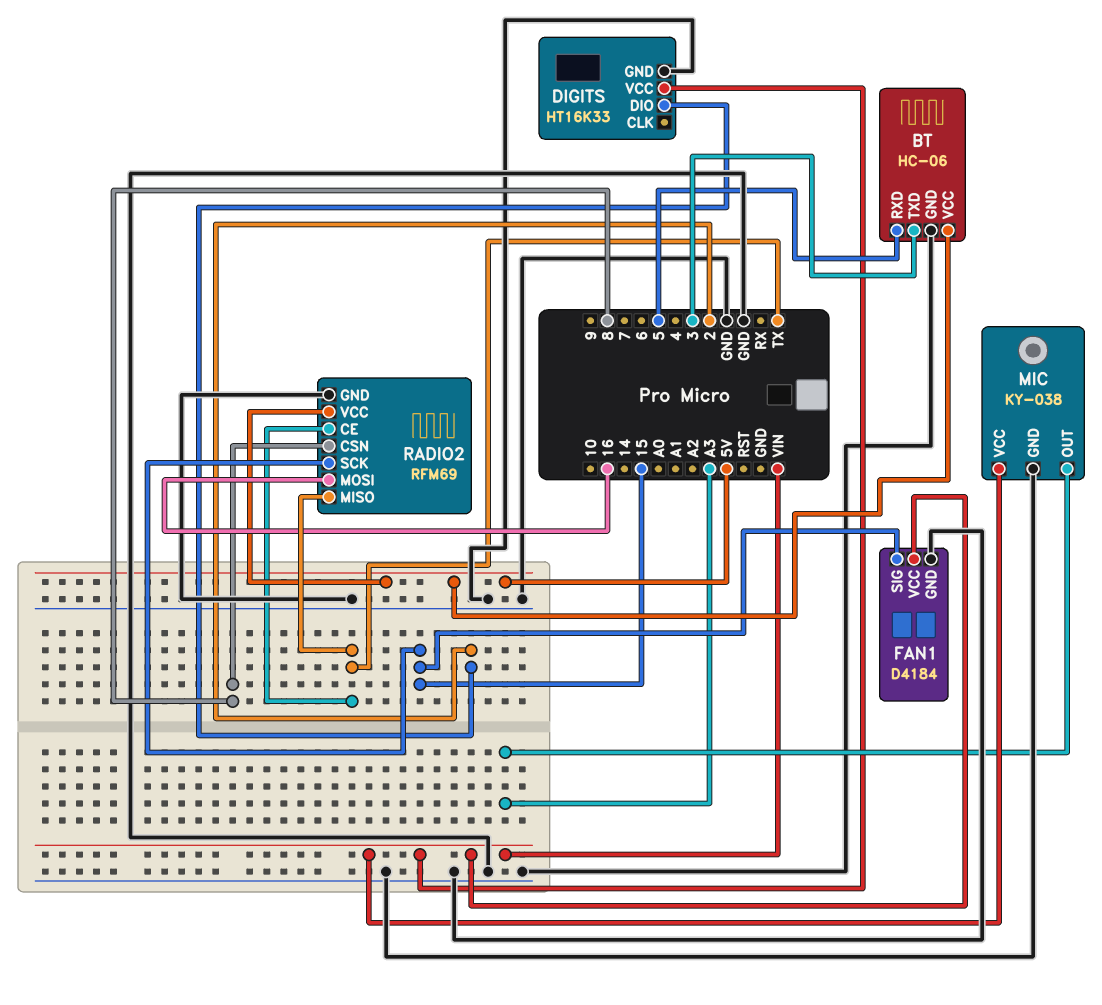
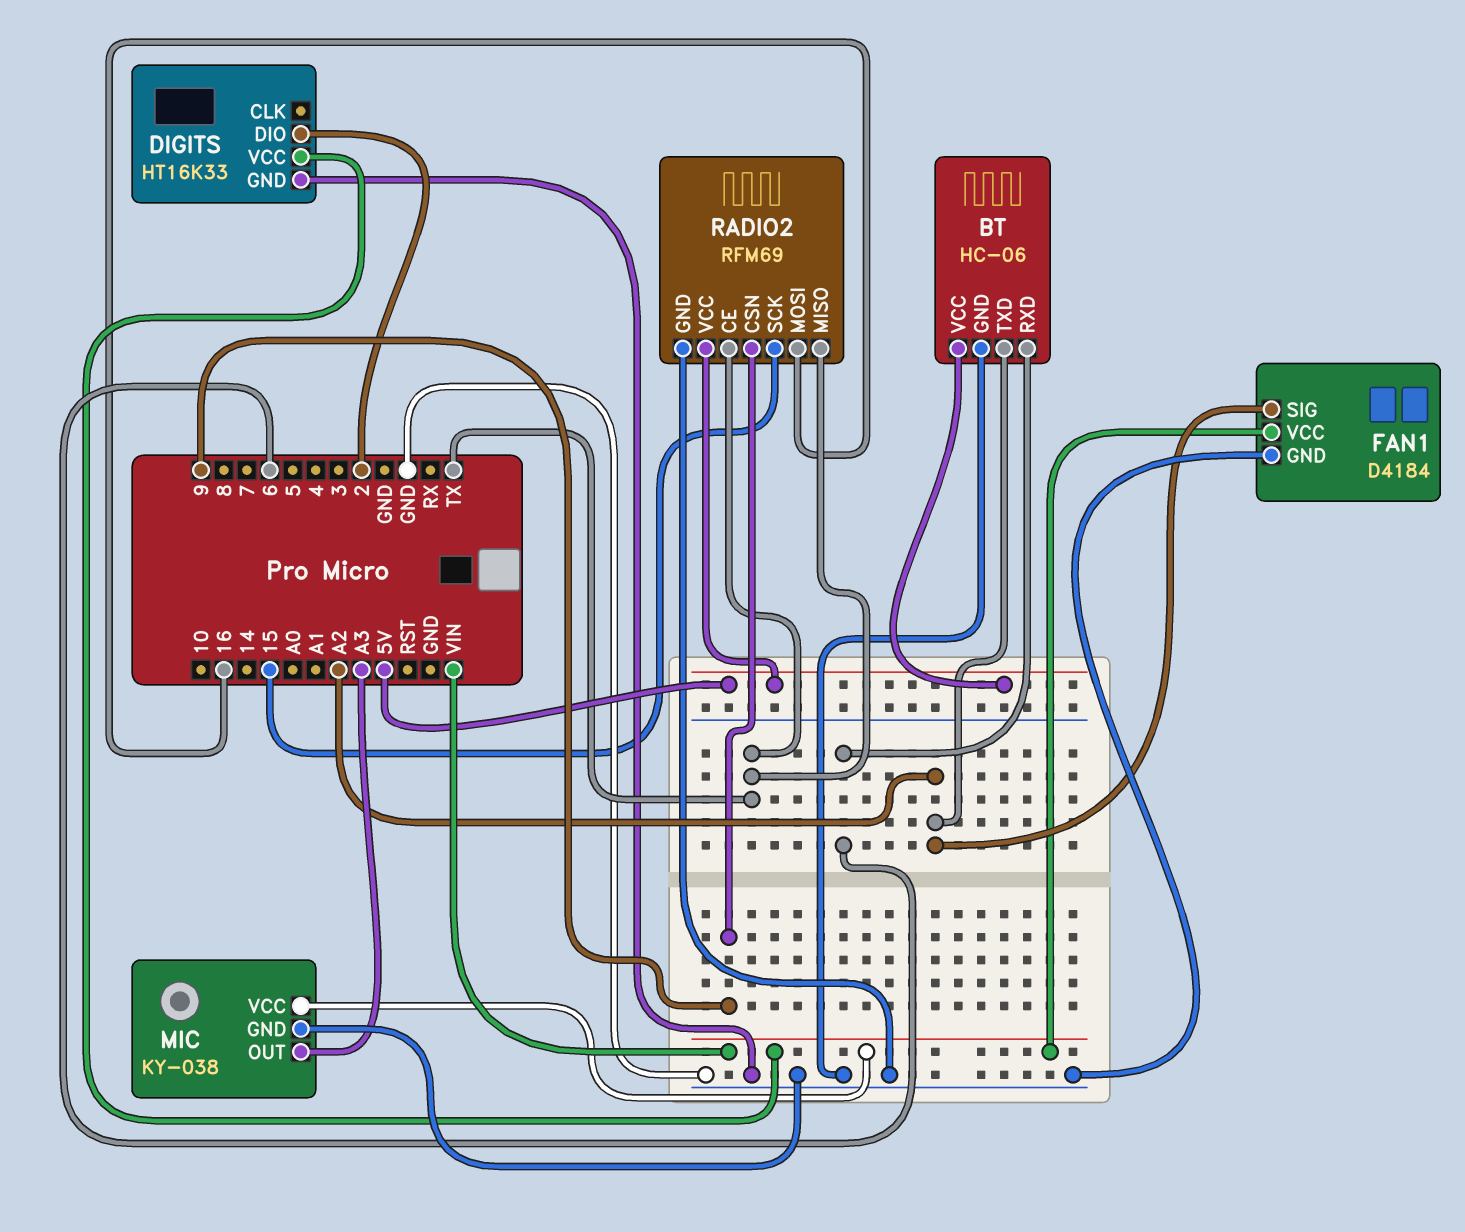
BT pin RXD: 5 -> 6
BT pin TXD: 3 -> A2
FAN1 pin SIG: 15 -> A2
RADIO2 pin CSN: 8 -> 9

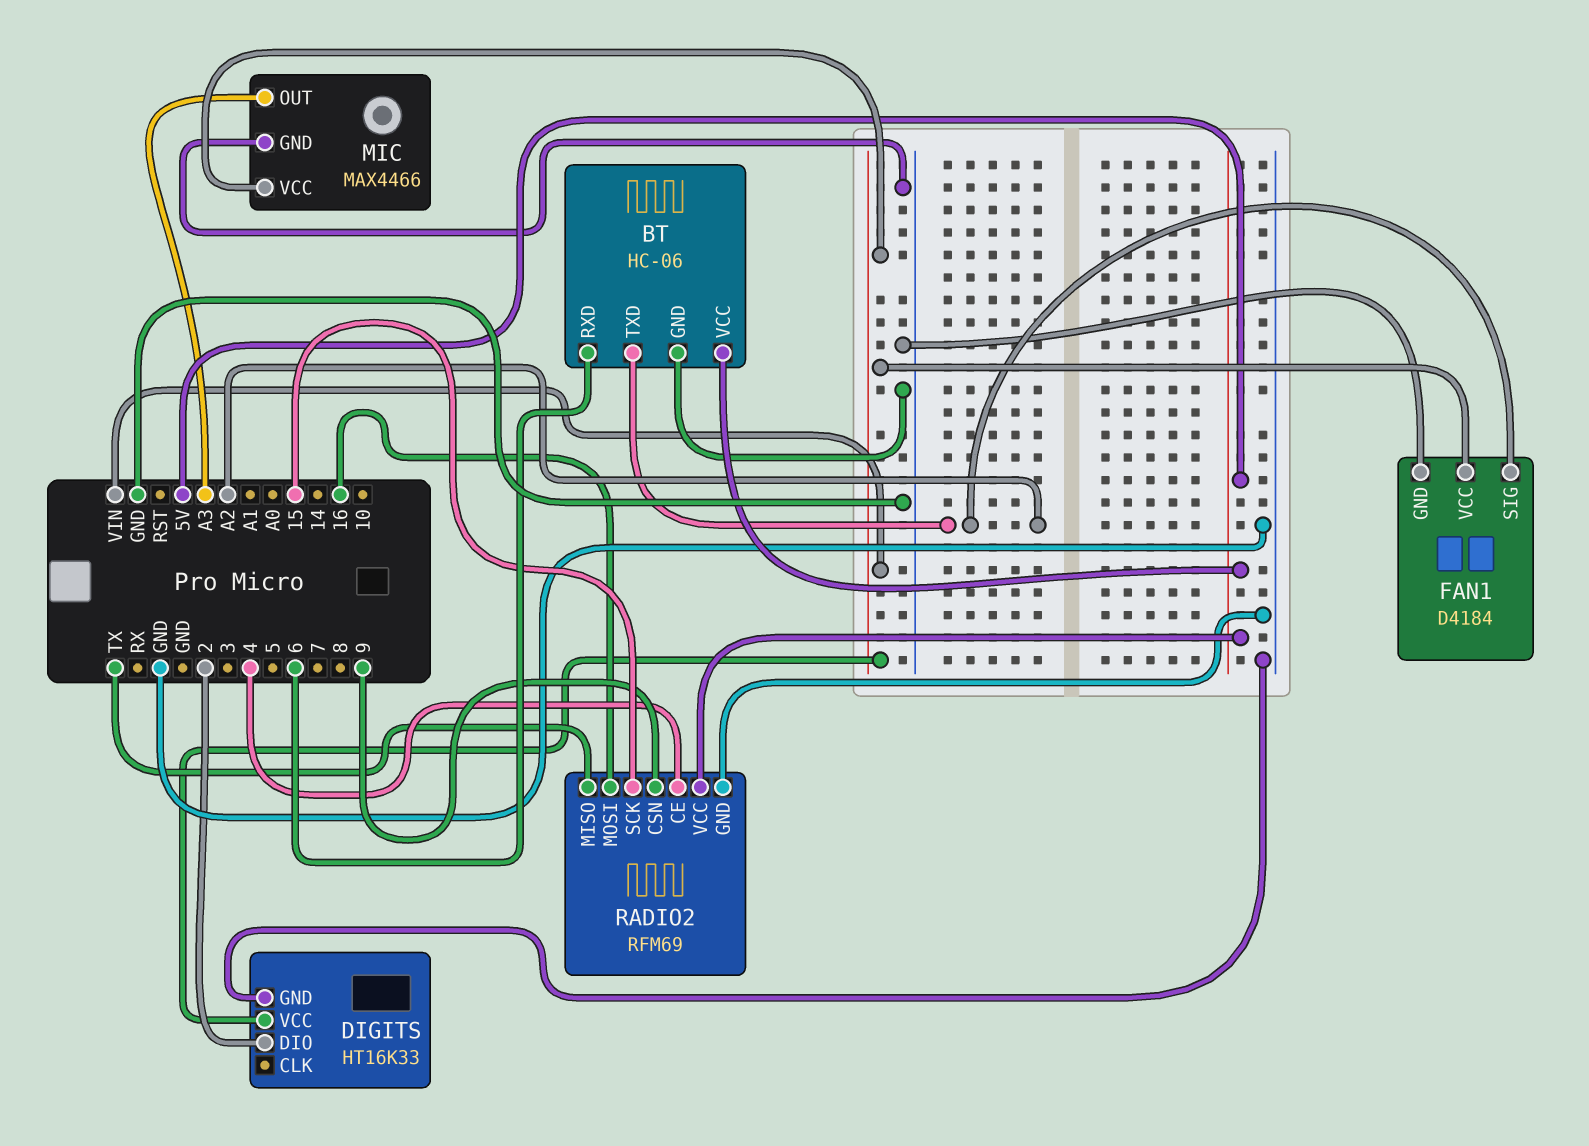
MIC: KY-038 -> MAX4466
RADIO2 pin CE: TX -> 4

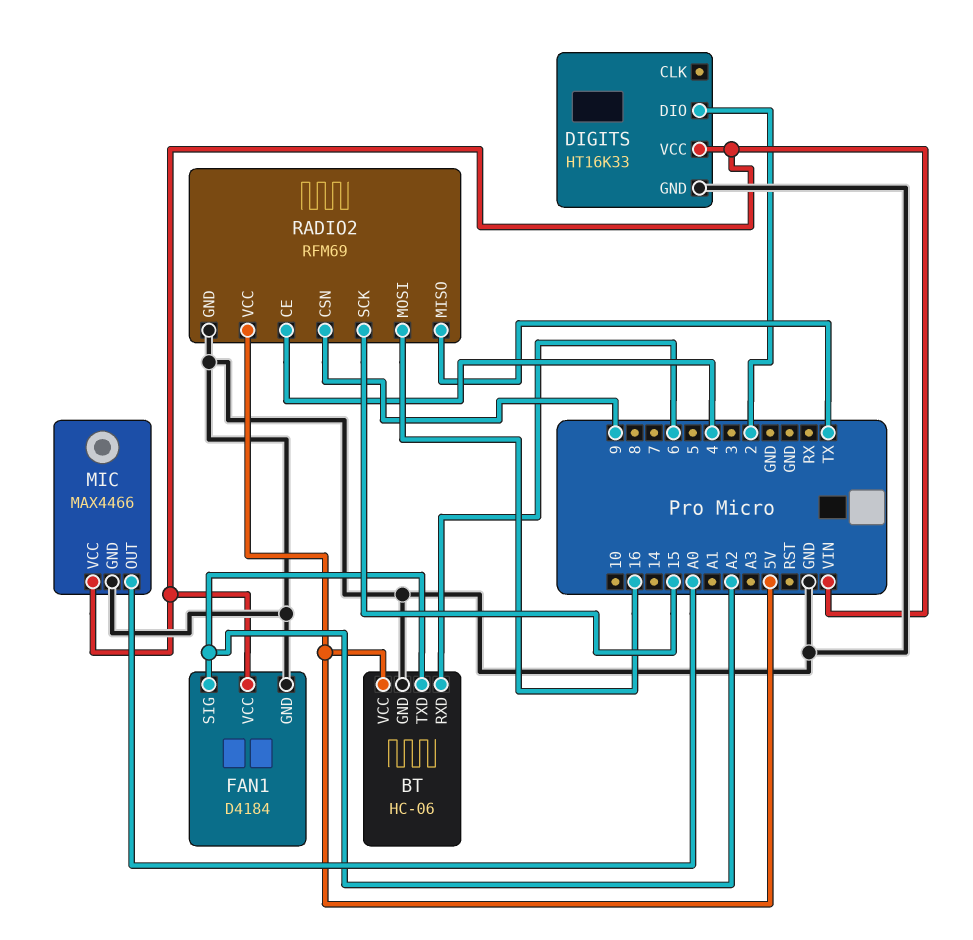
MIC pin OUT: A3 -> A0

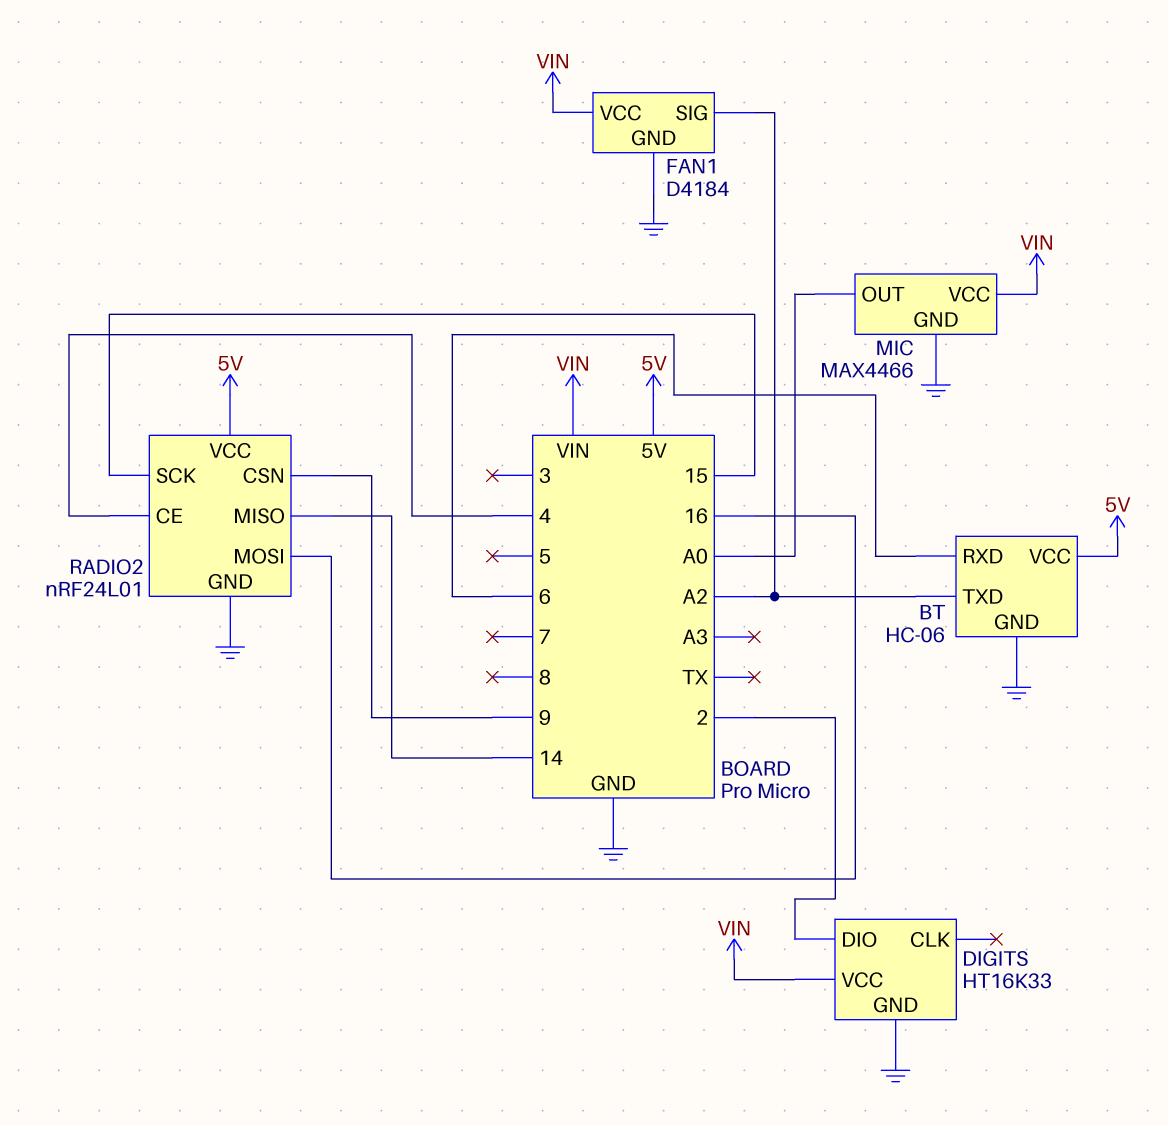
RADIO2: RFM69 -> nRF24L01
RADIO2 pin MISO: TX -> 14

